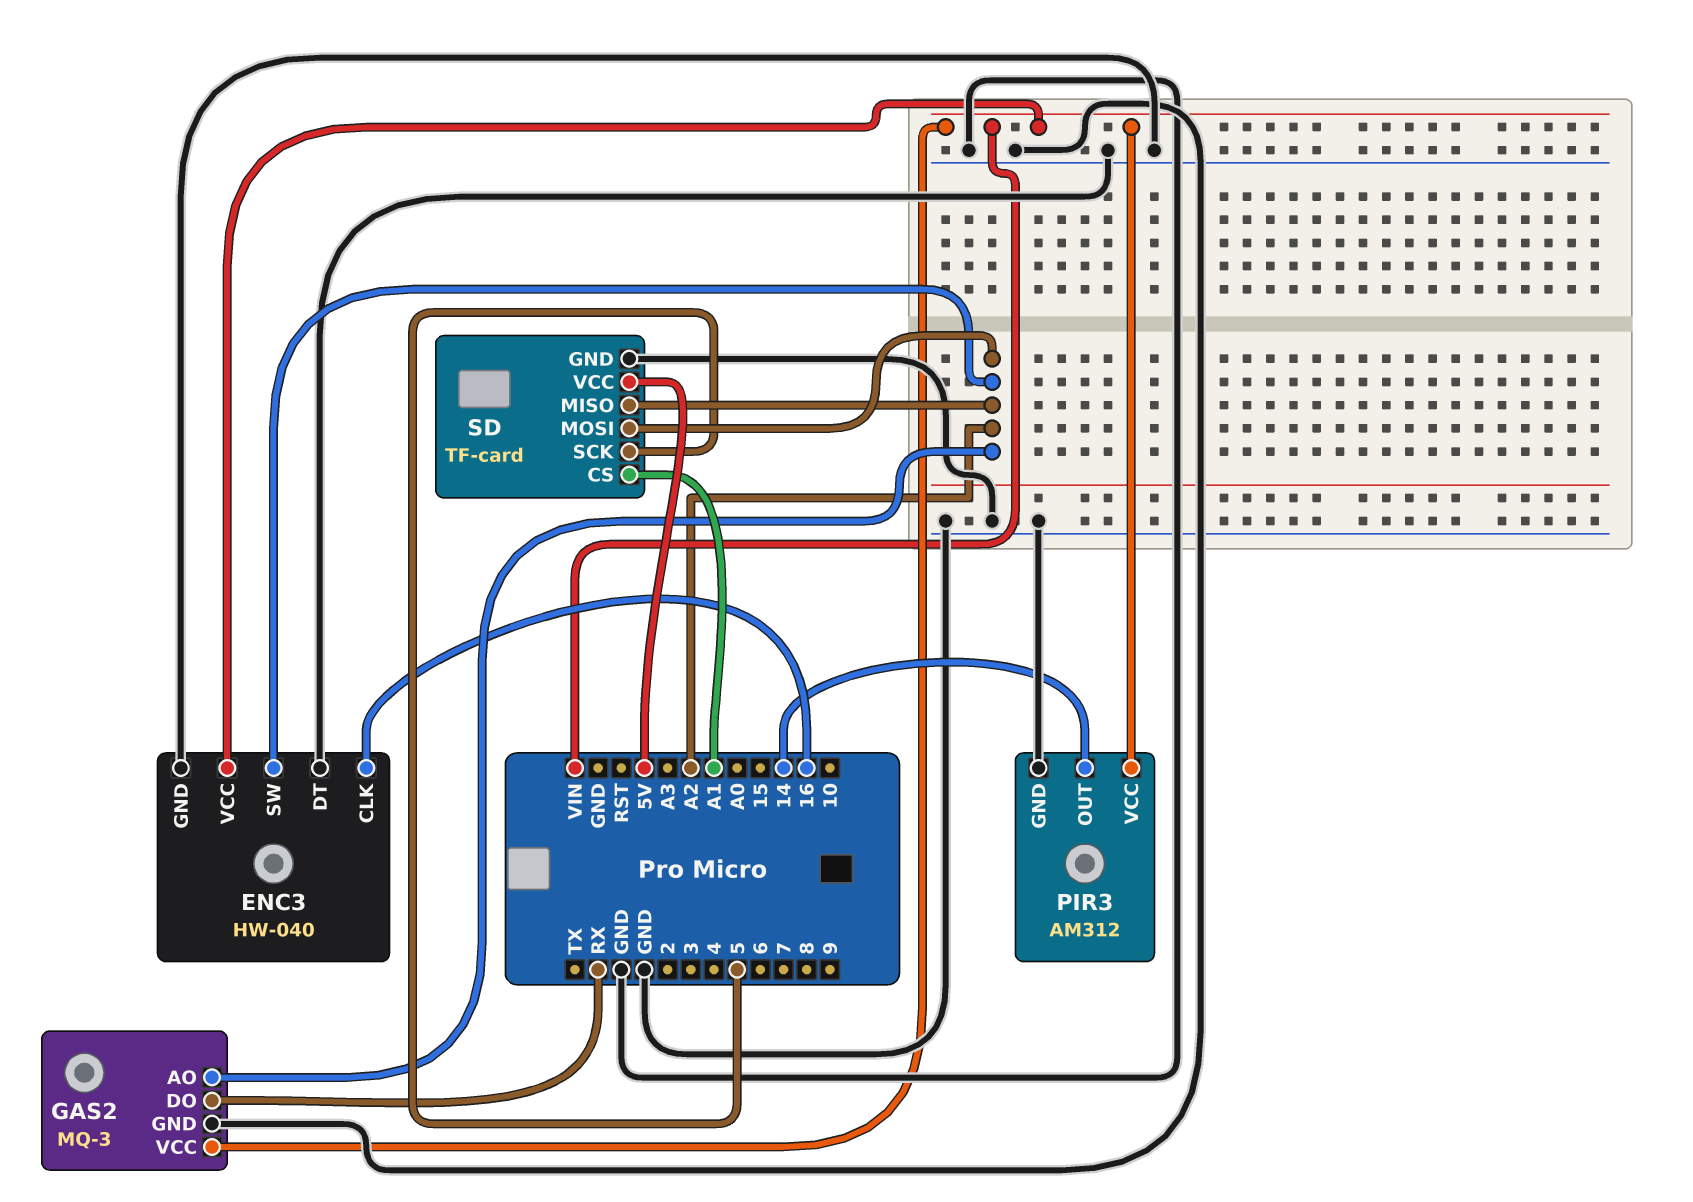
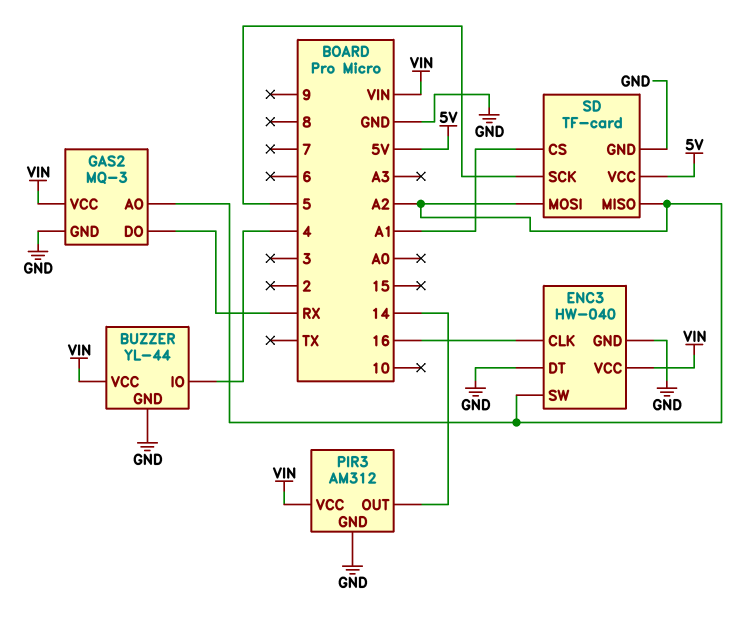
BUZZER: none -> YL-44
BUZZER pin GND: none -> GND
BUZZER pin IO: none -> 4
BUZZER pin VCC: none -> VIN

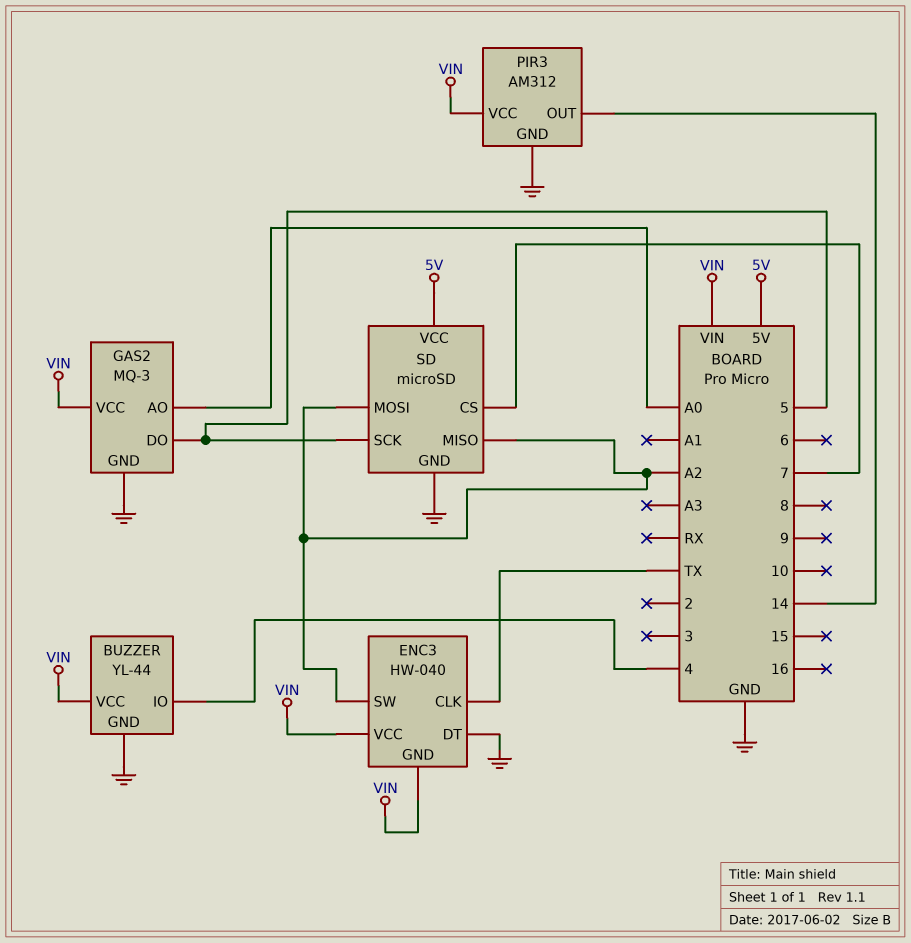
ENC3 pin CLK: 16 -> TX
ENC3 pin GND: GND -> VIN
GAS2 pin AO: A2 -> A0
GAS2 pin DO: RX -> 5
SD: TF-card -> microSD
SD pin CS: A1 -> 7

